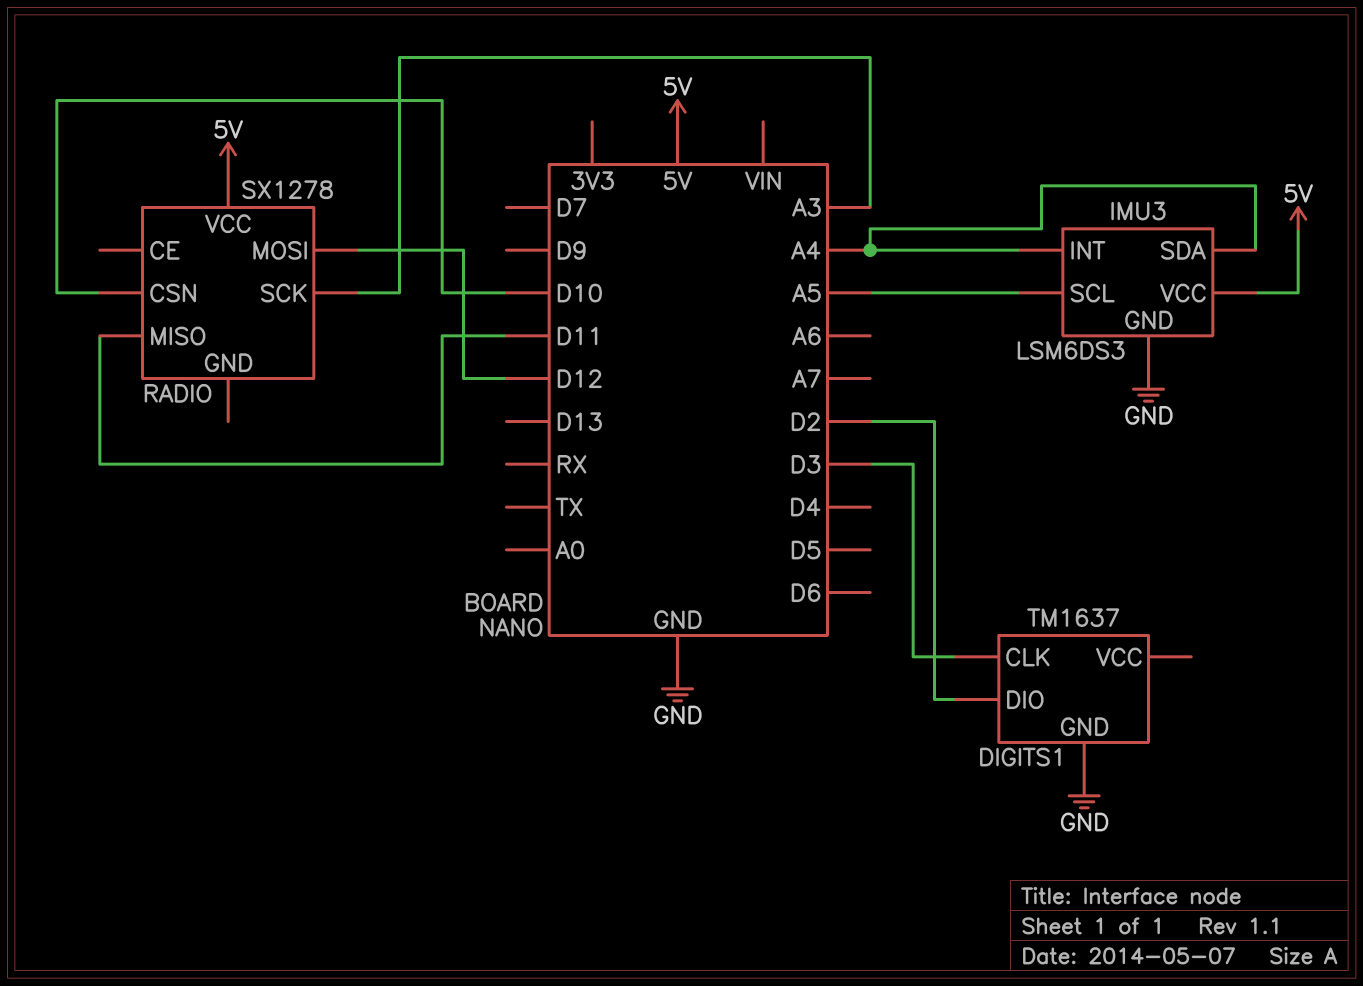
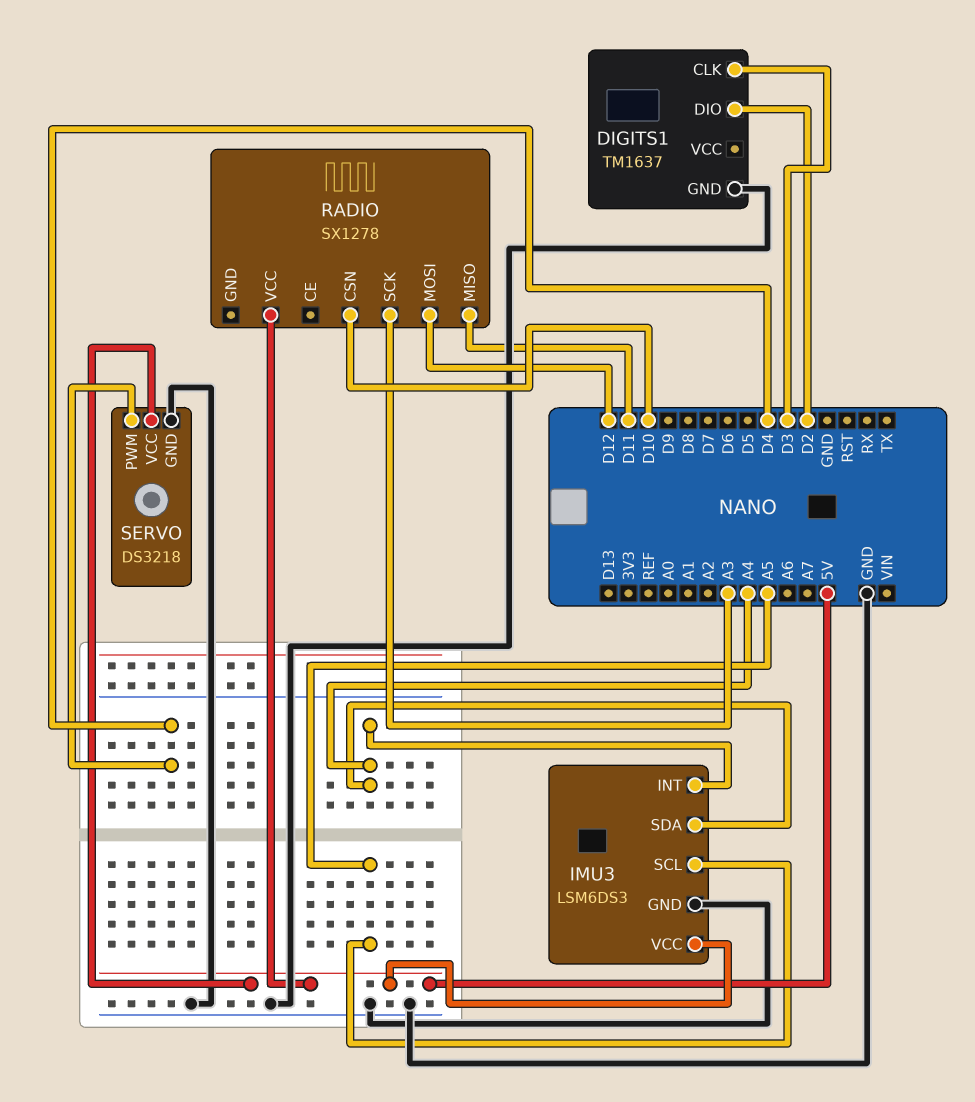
SERVO: none -> DS3218
SERVO pin GND: none -> GND
SERVO pin PWM: none -> D4
SERVO pin VCC: none -> 5V

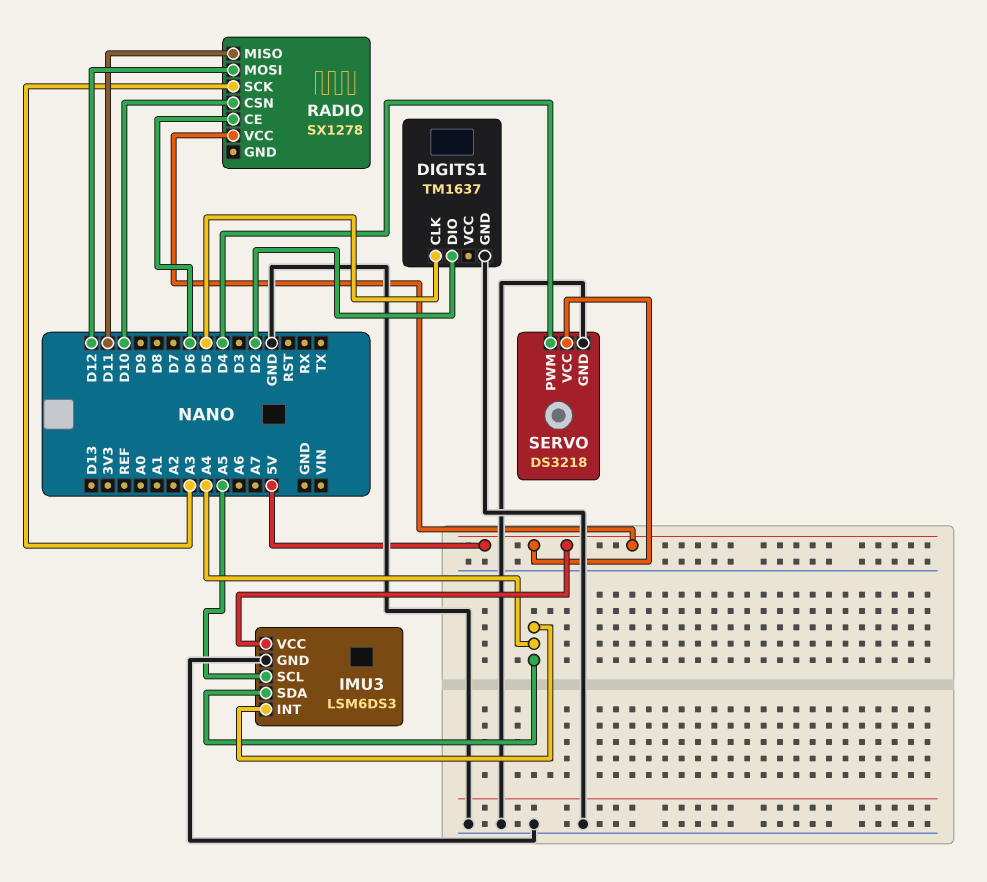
DIGITS1 pin CLK: D3 -> D5
RADIO pin CE: none -> D6

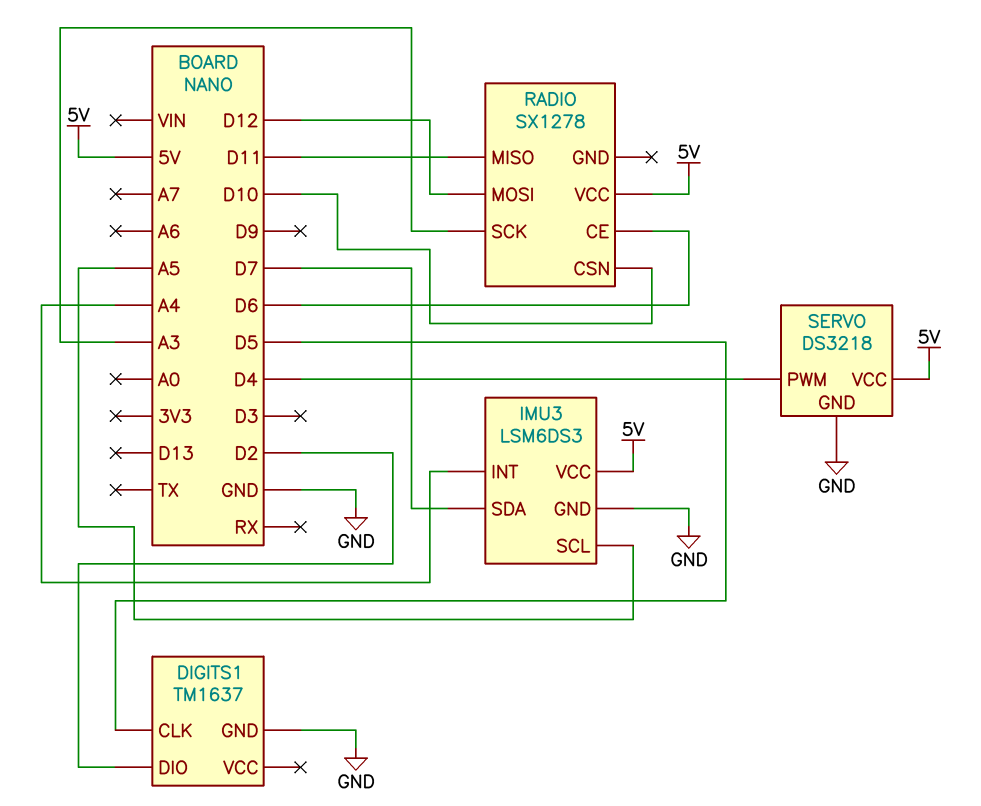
IMU3 pin SDA: A4 -> D7

